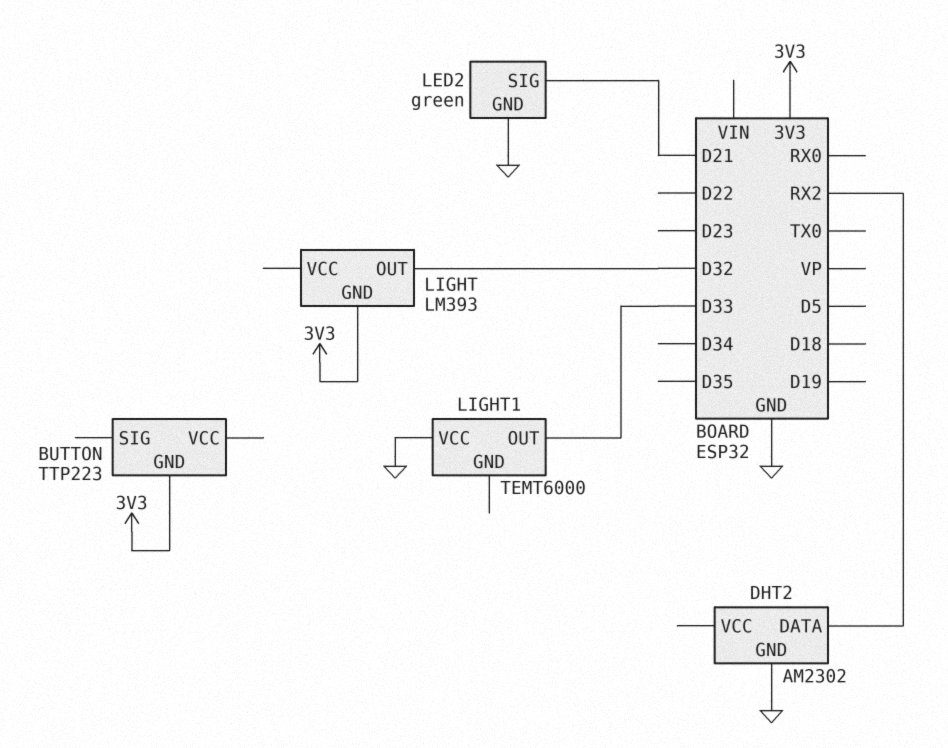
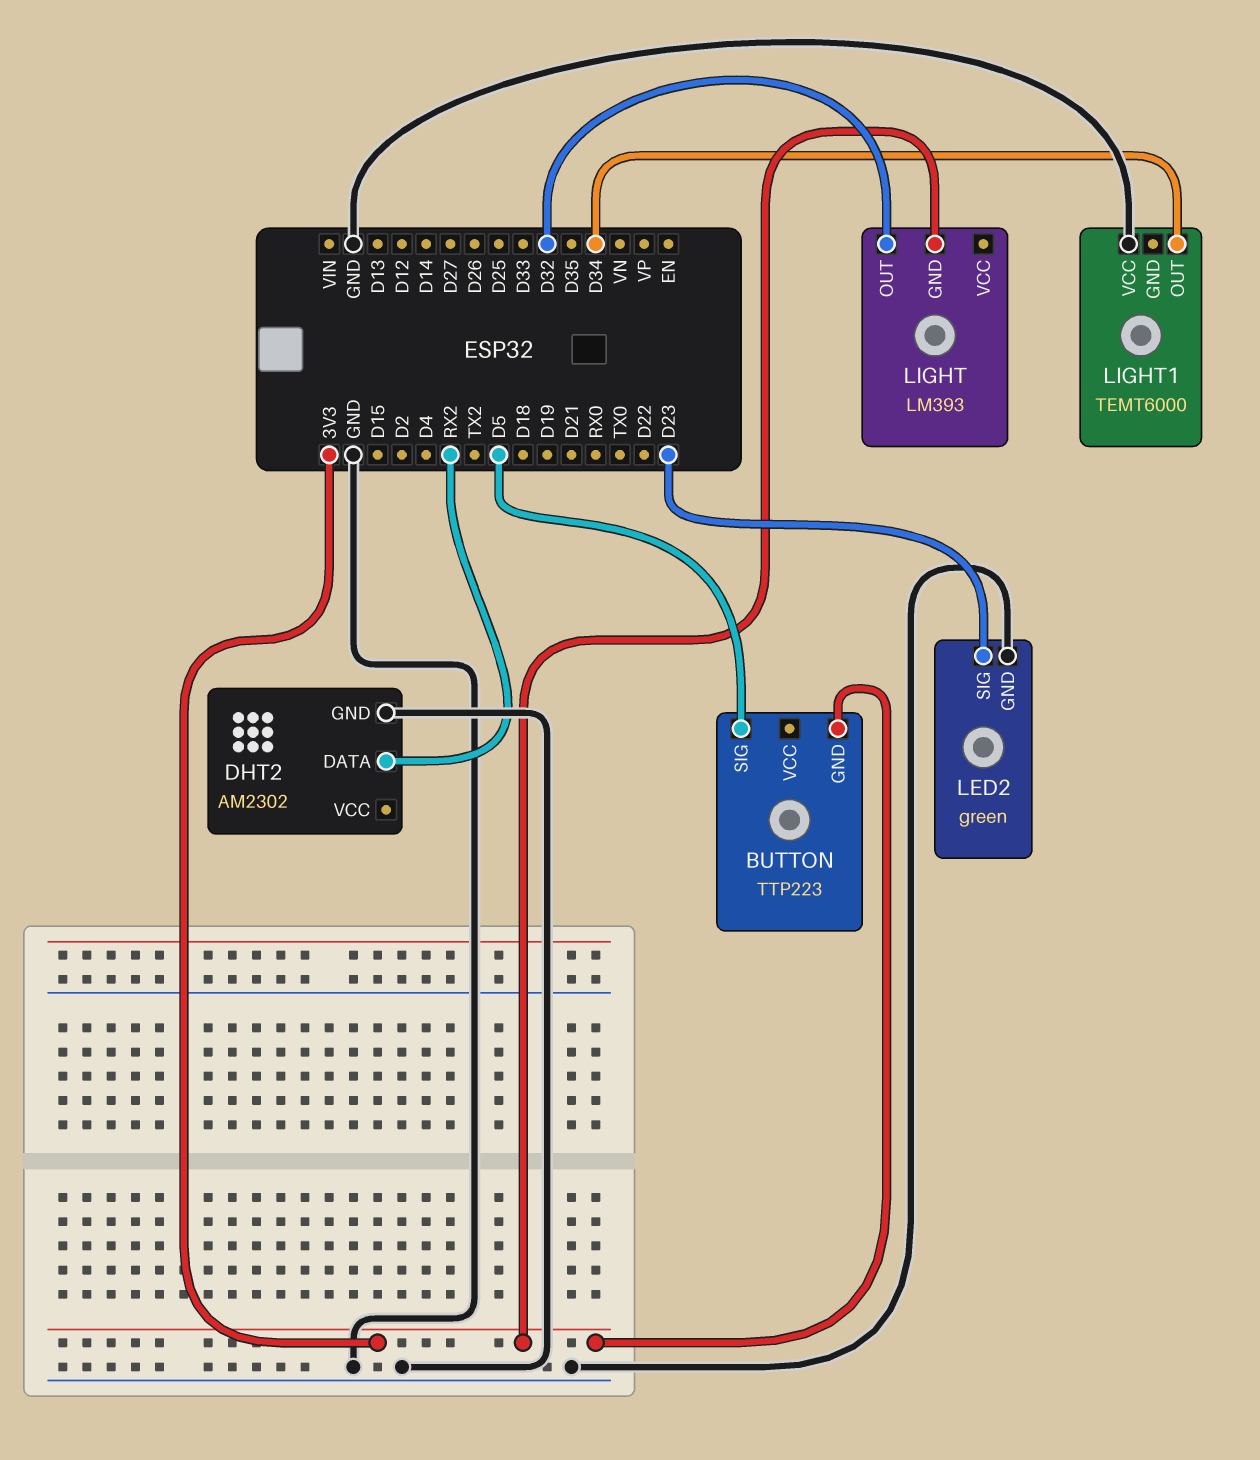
BUTTON pin SIG: none -> D5
LED2 pin SIG: D21 -> D23
LIGHT1 pin OUT: D33 -> D34

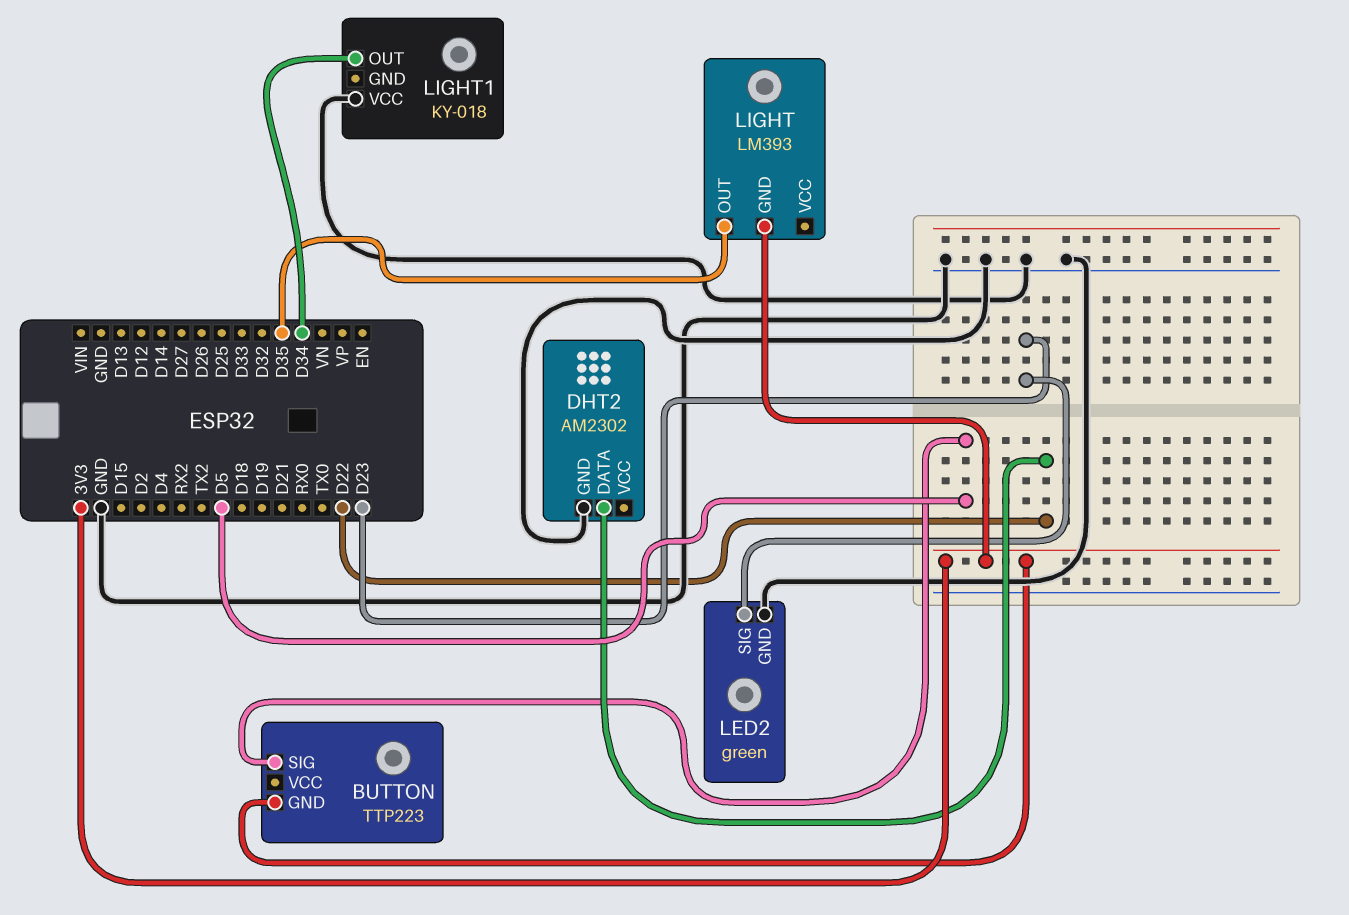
DHT2 pin DATA: RX2 -> D22
LIGHT pin OUT: D32 -> D35
LIGHT1: TEMT6000 -> KY-018

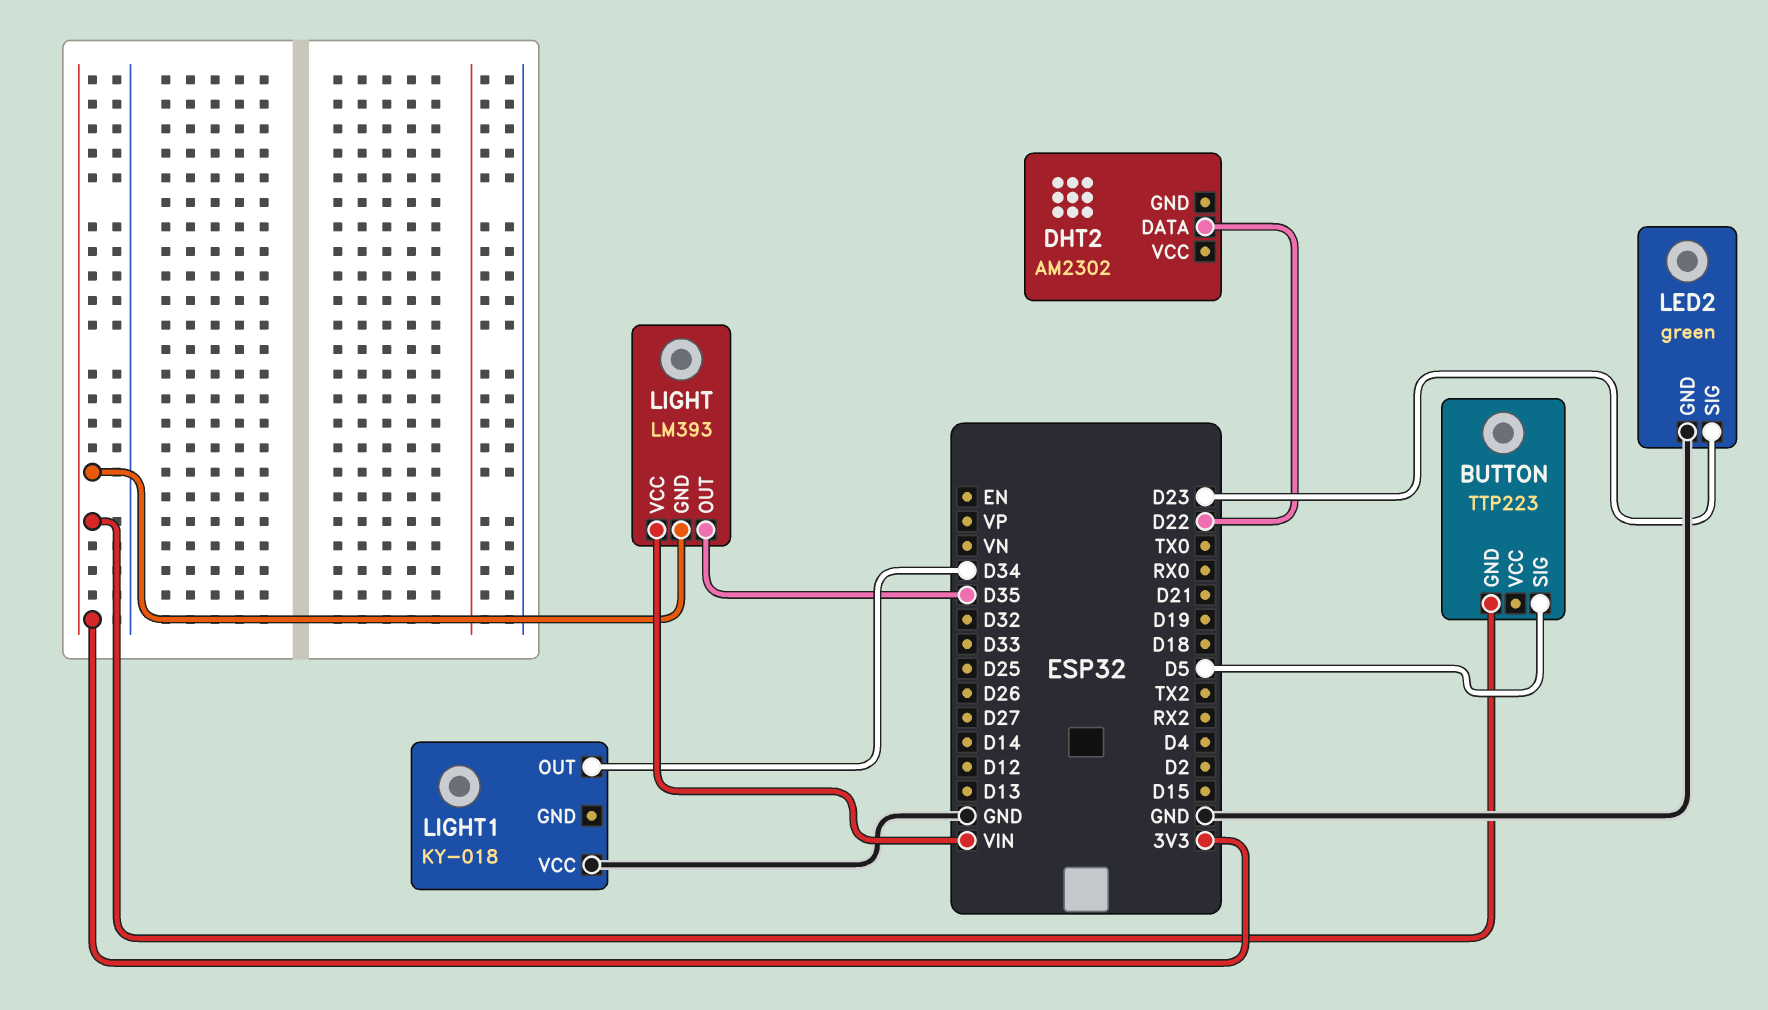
DHT2 pin GND: GND -> none
LIGHT pin VCC: none -> VIN

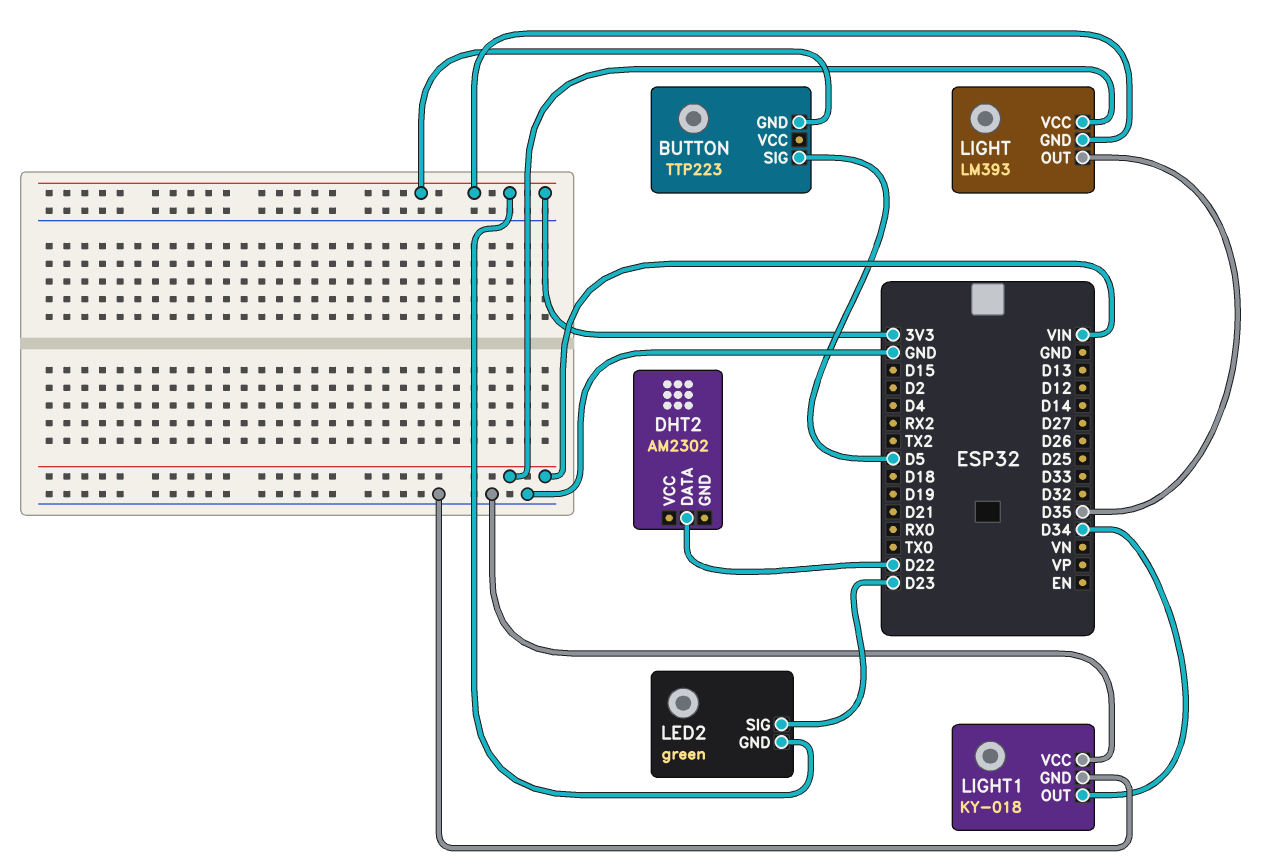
LED2 pin GND: GND -> 3V3
LIGHT1 pin GND: none -> GND

